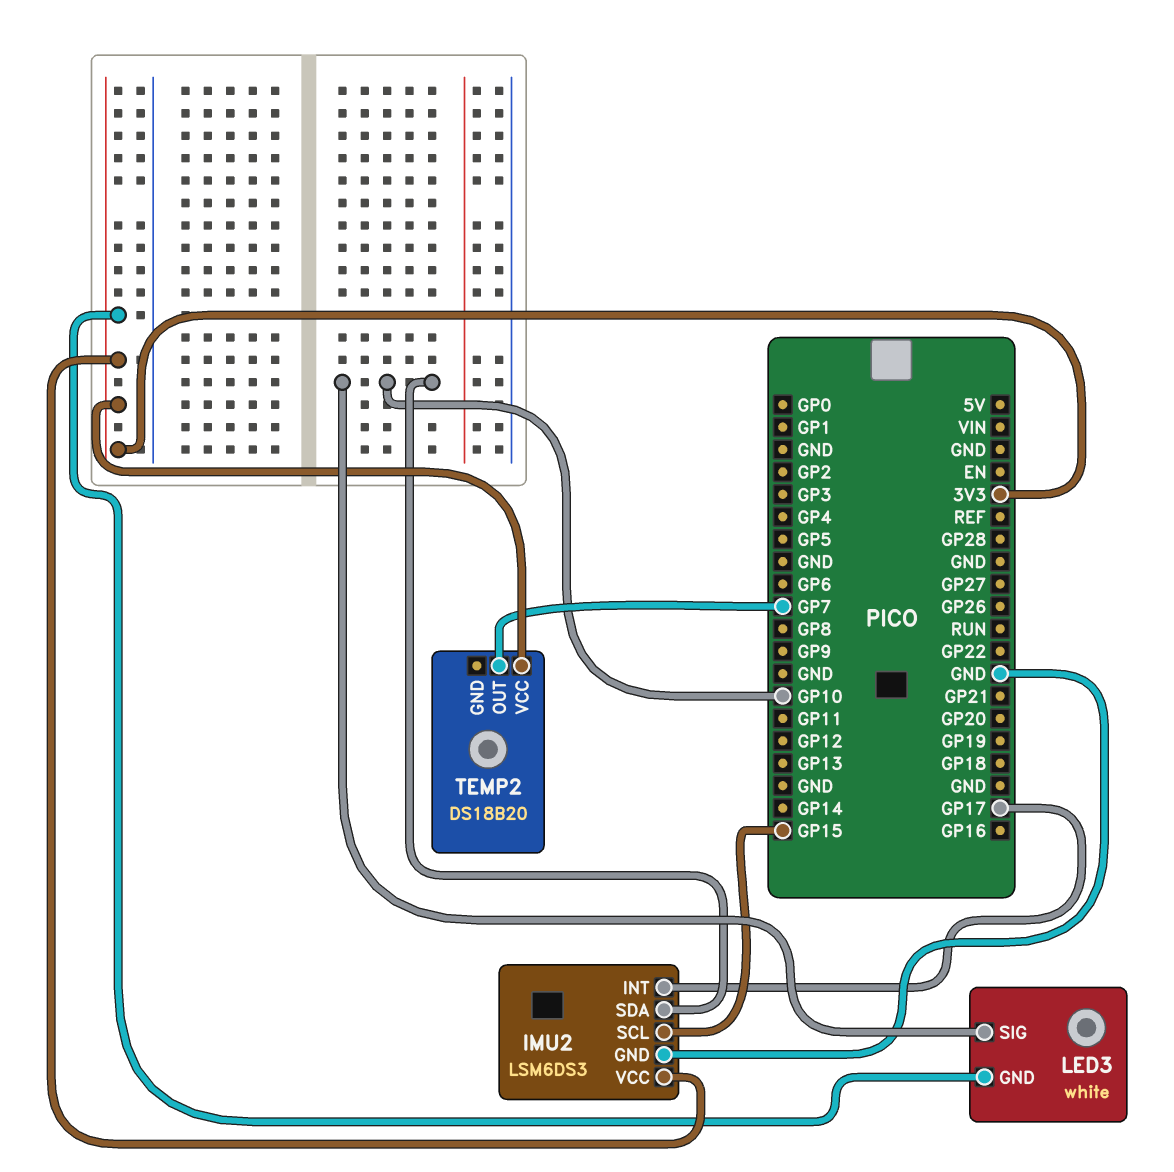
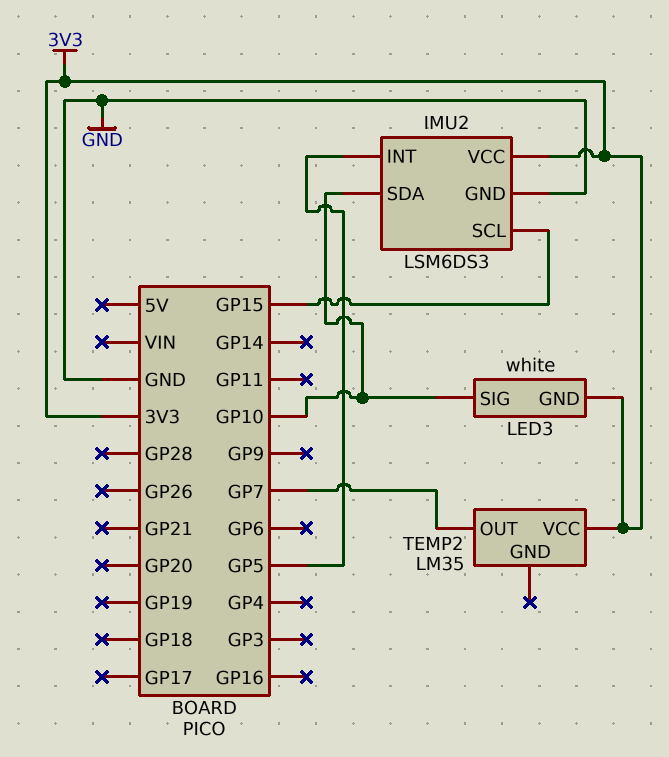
IMU2 pin INT: GP17 -> GP5
TEMP2: DS18B20 -> LM35

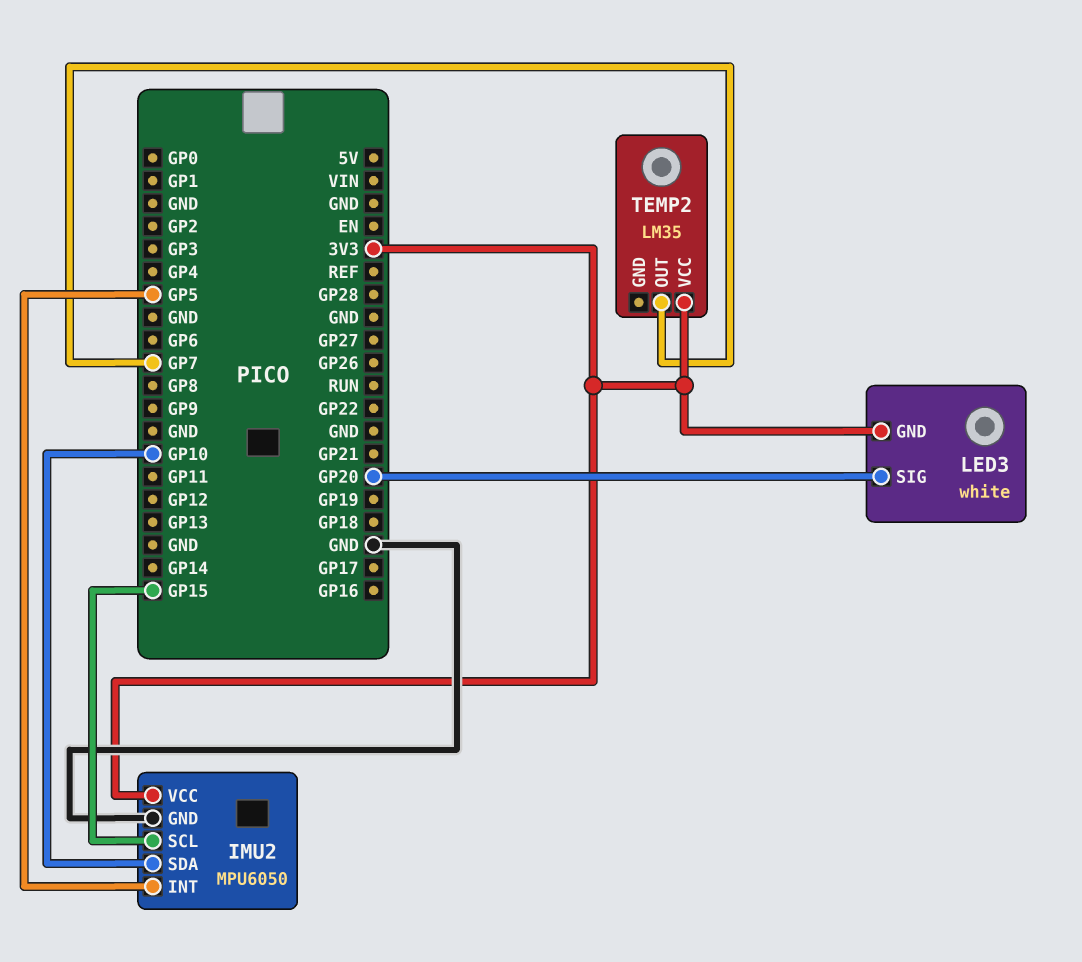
IMU2: LSM6DS3 -> MPU6050
LED3 pin SIG: GP10 -> GP20

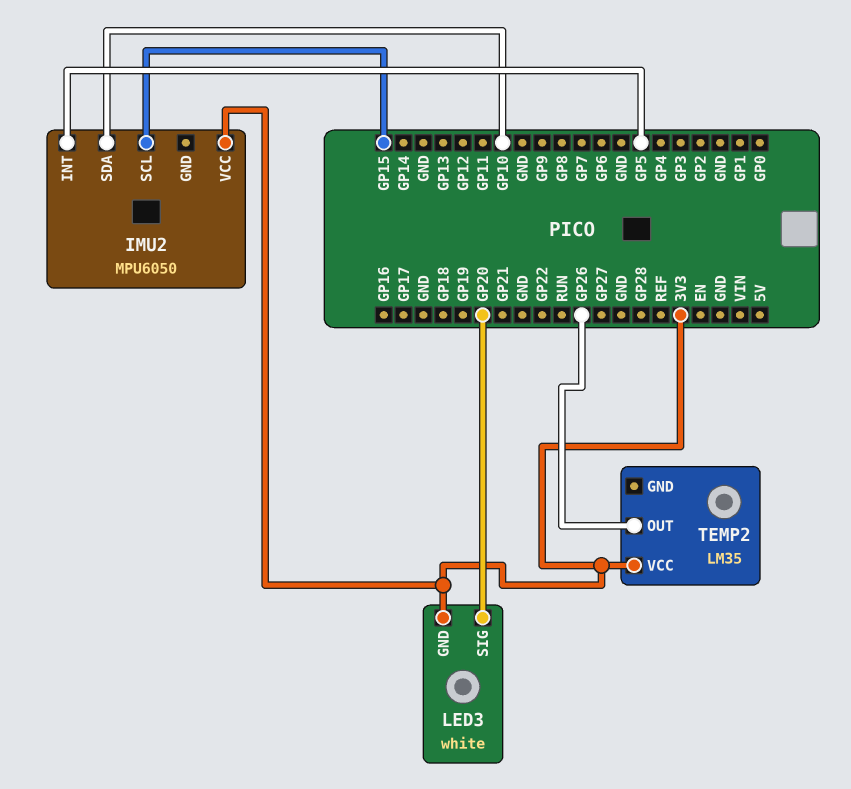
IMU2 pin GND: GND -> none
TEMP2 pin OUT: GP7 -> GP26

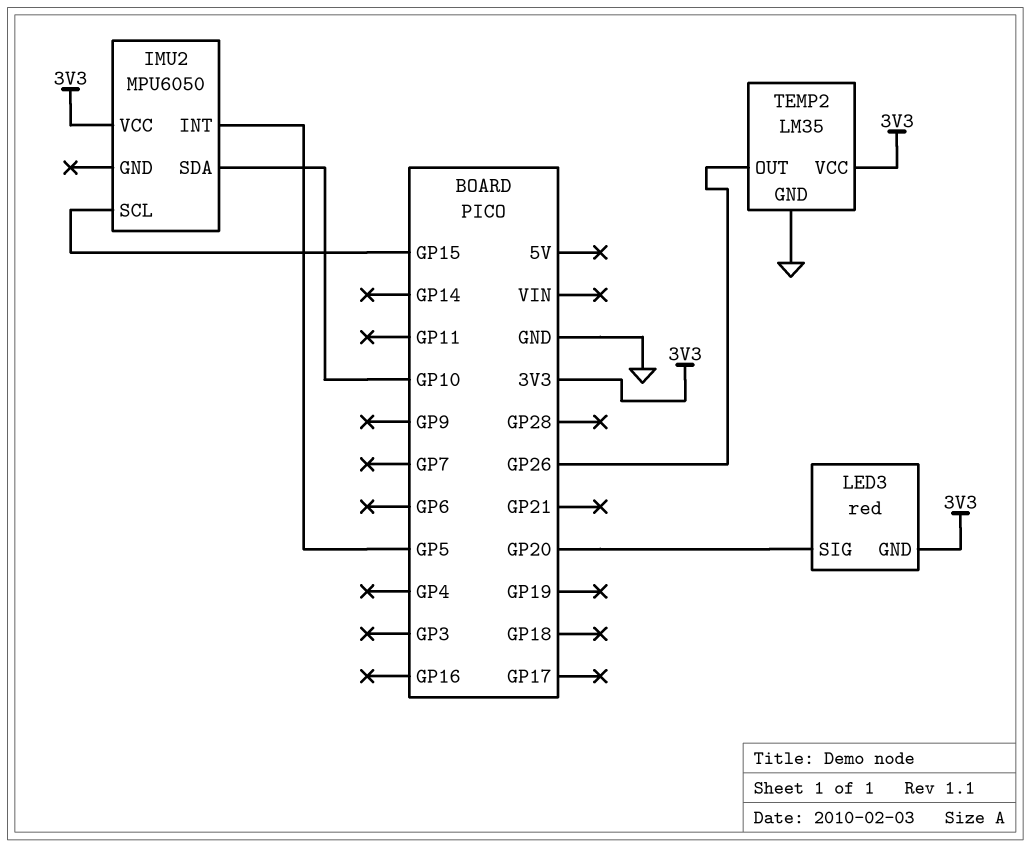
LED3: white -> red
TEMP2 pin GND: none -> GND

